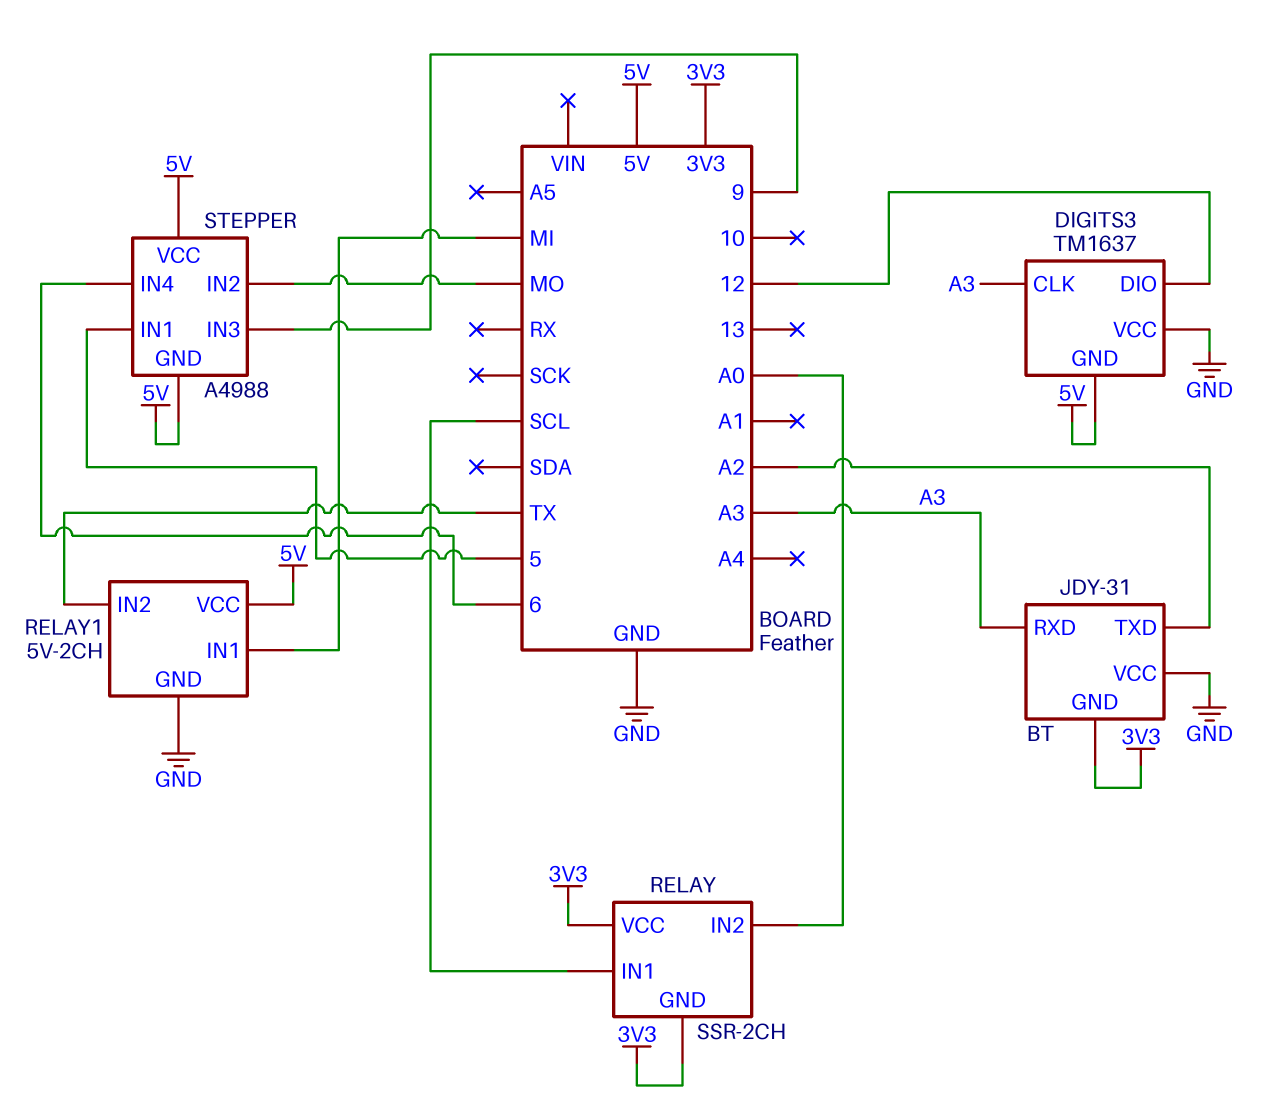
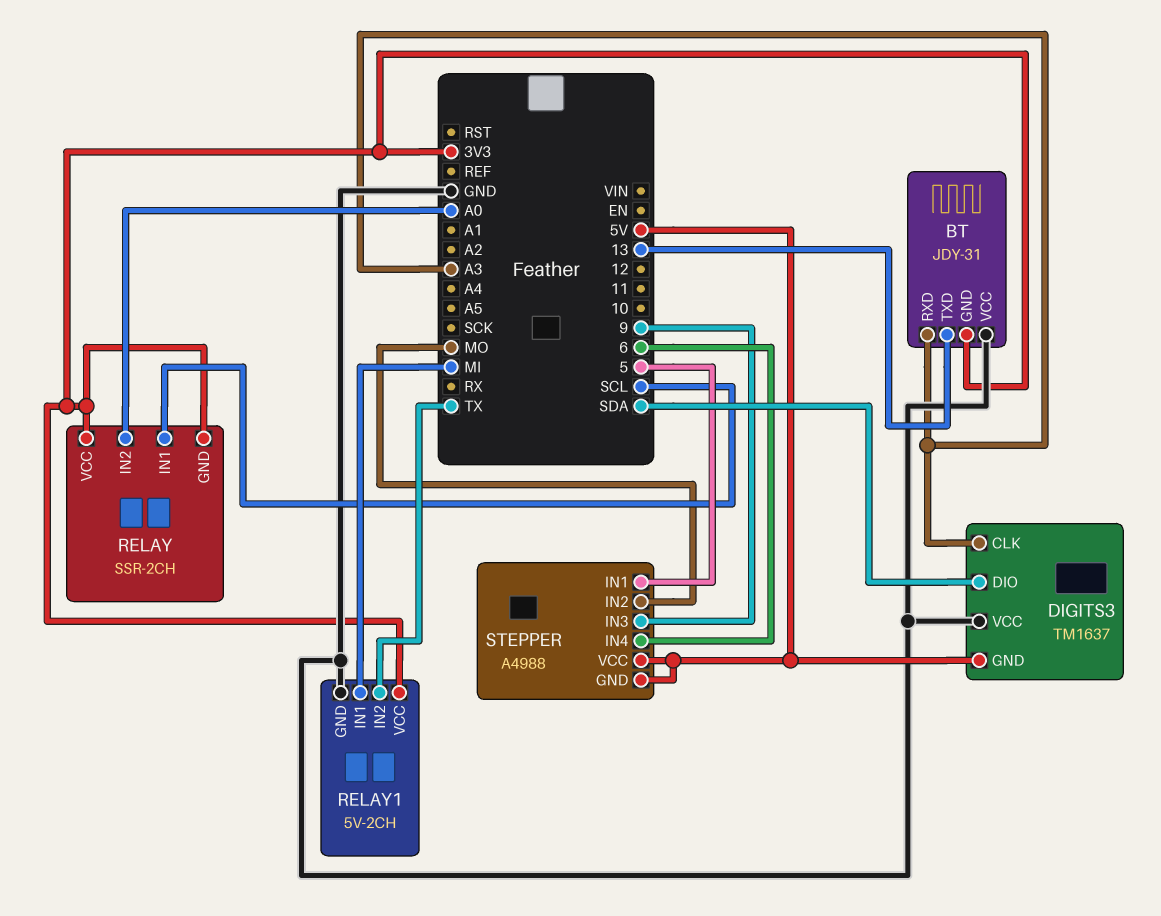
BT pin TXD: A2 -> 13
DIGITS3 pin DIO: 12 -> SDA
RELAY1 pin VCC: 5V -> 3V3

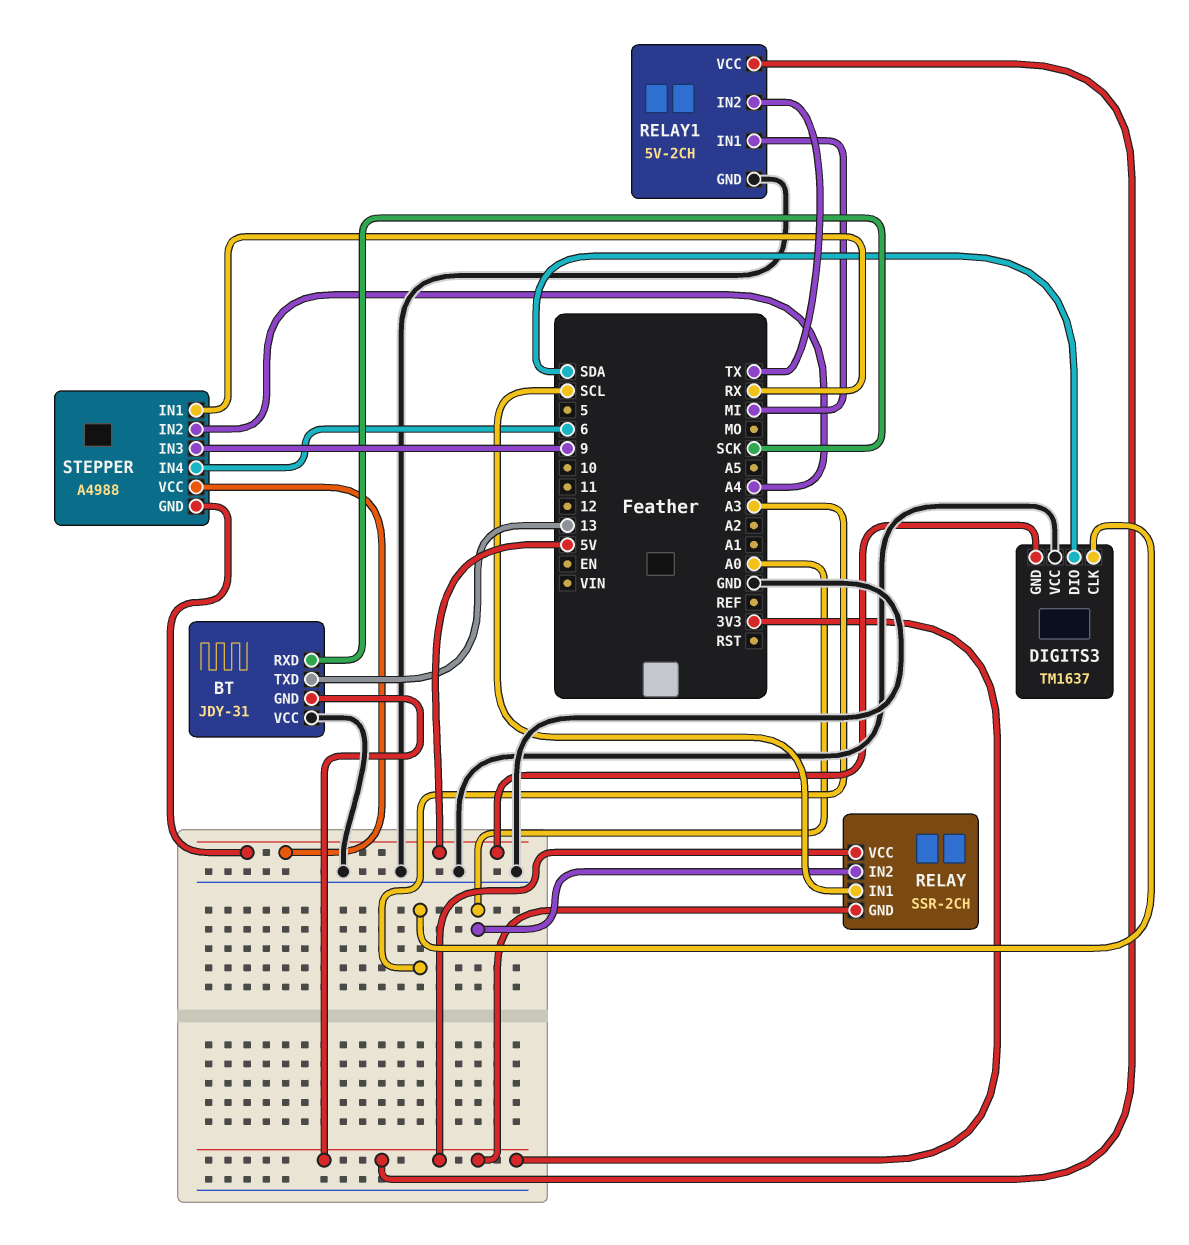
BT pin RXD: A3 -> SCK
STEPPER pin IN1: 5 -> RX
STEPPER pin IN2: MO -> A4

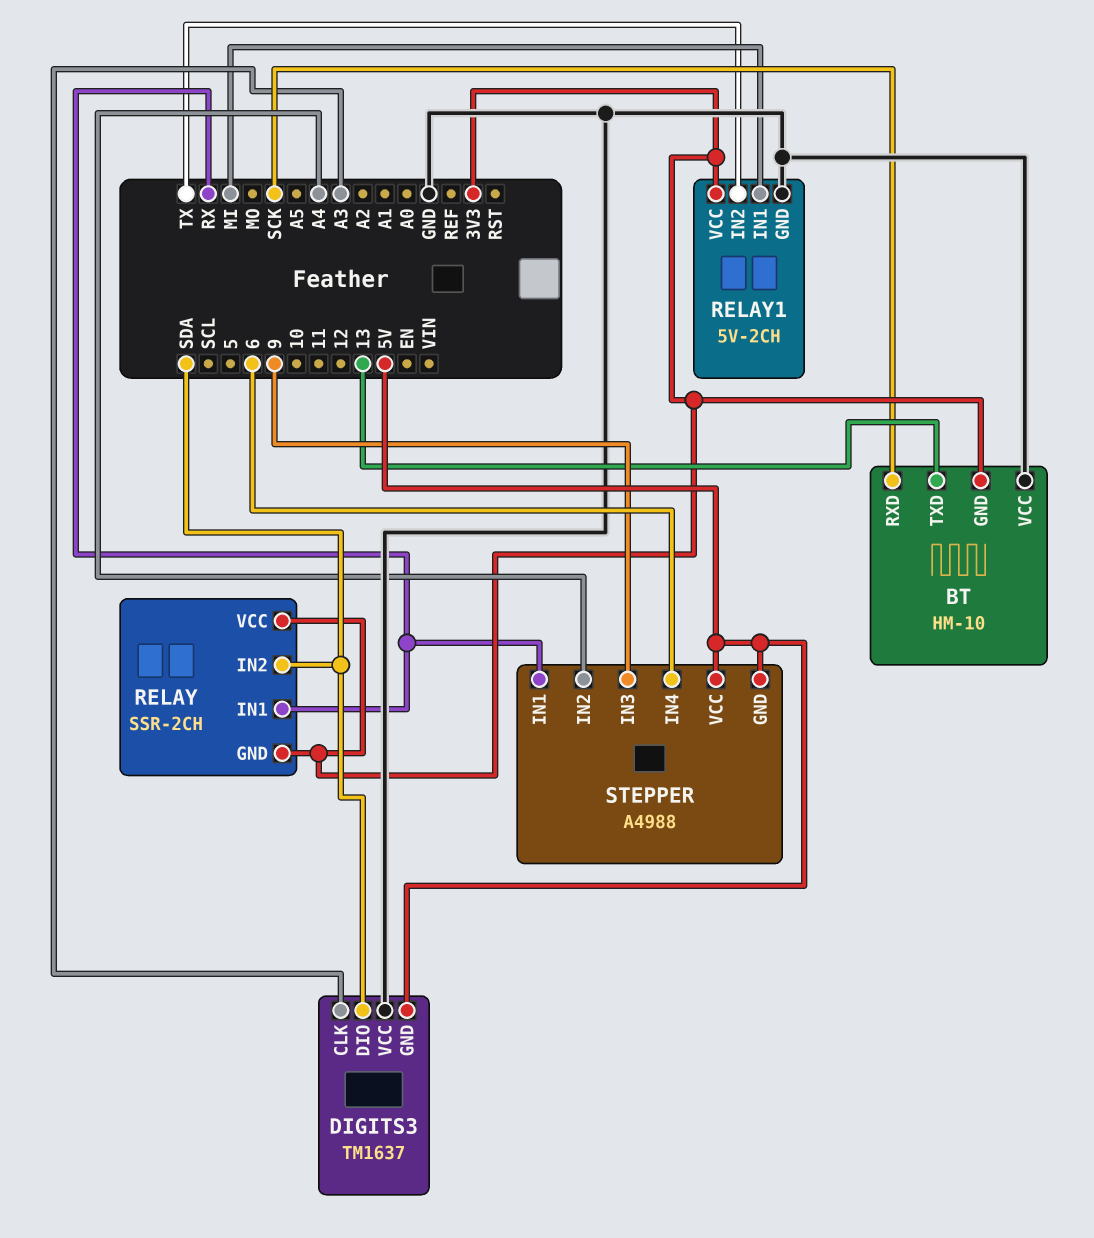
BT: JDY-31 -> HM-10
RELAY pin IN1: SCL -> RX
RELAY pin IN2: A0 -> SDA

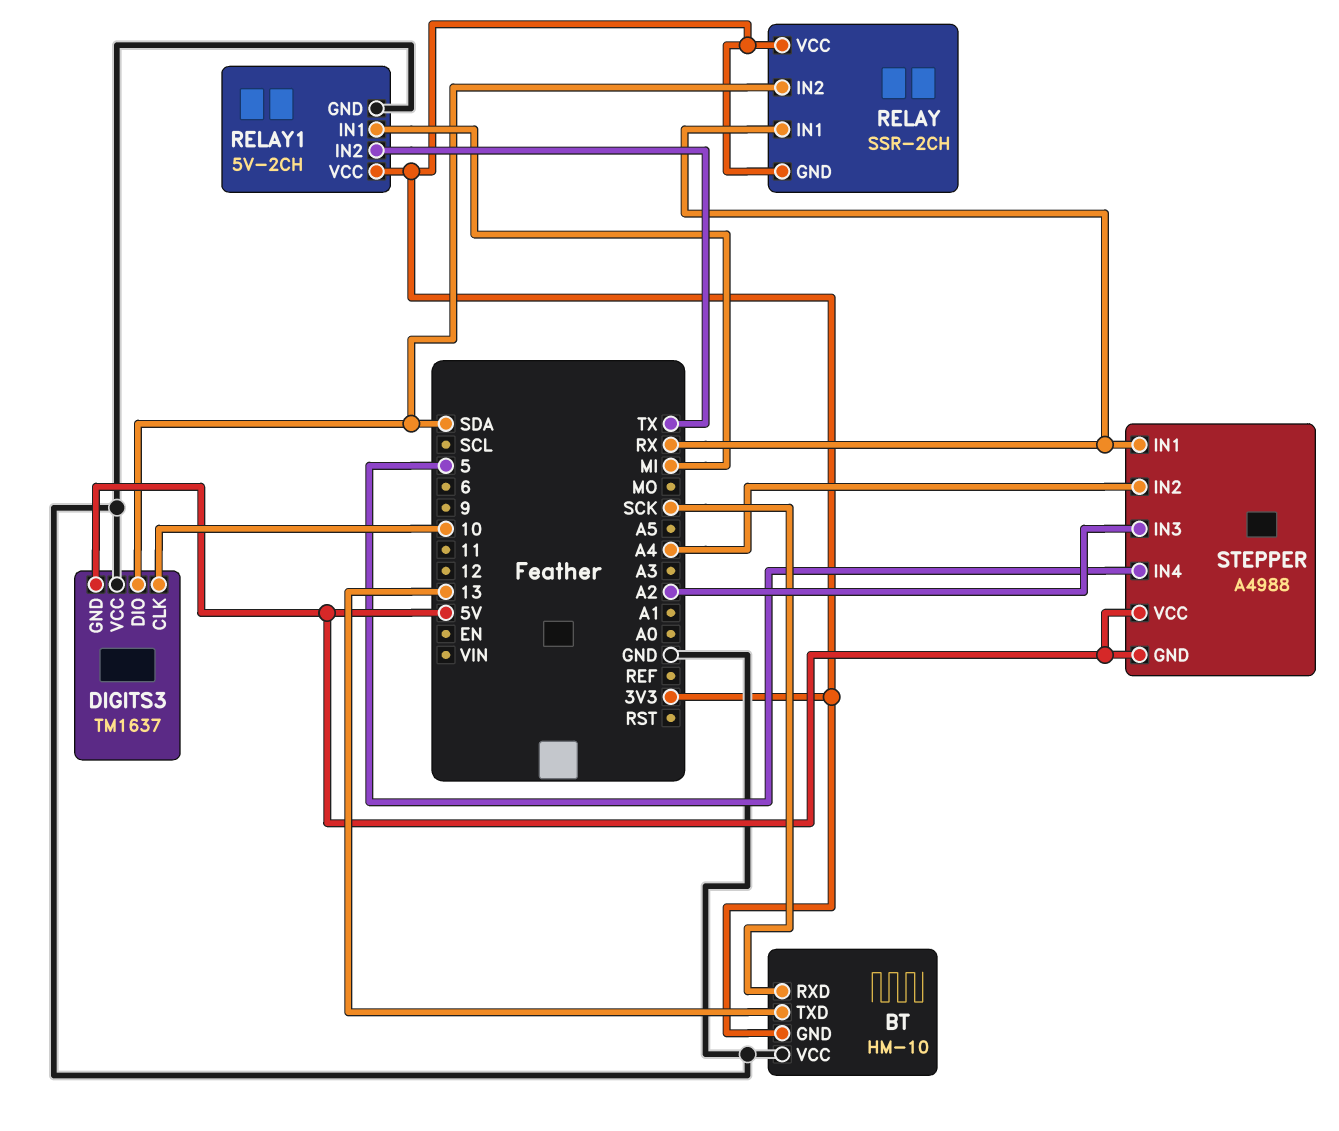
DIGITS3 pin CLK: A3 -> 10
STEPPER pin IN3: 9 -> A2
STEPPER pin IN4: 6 -> 5

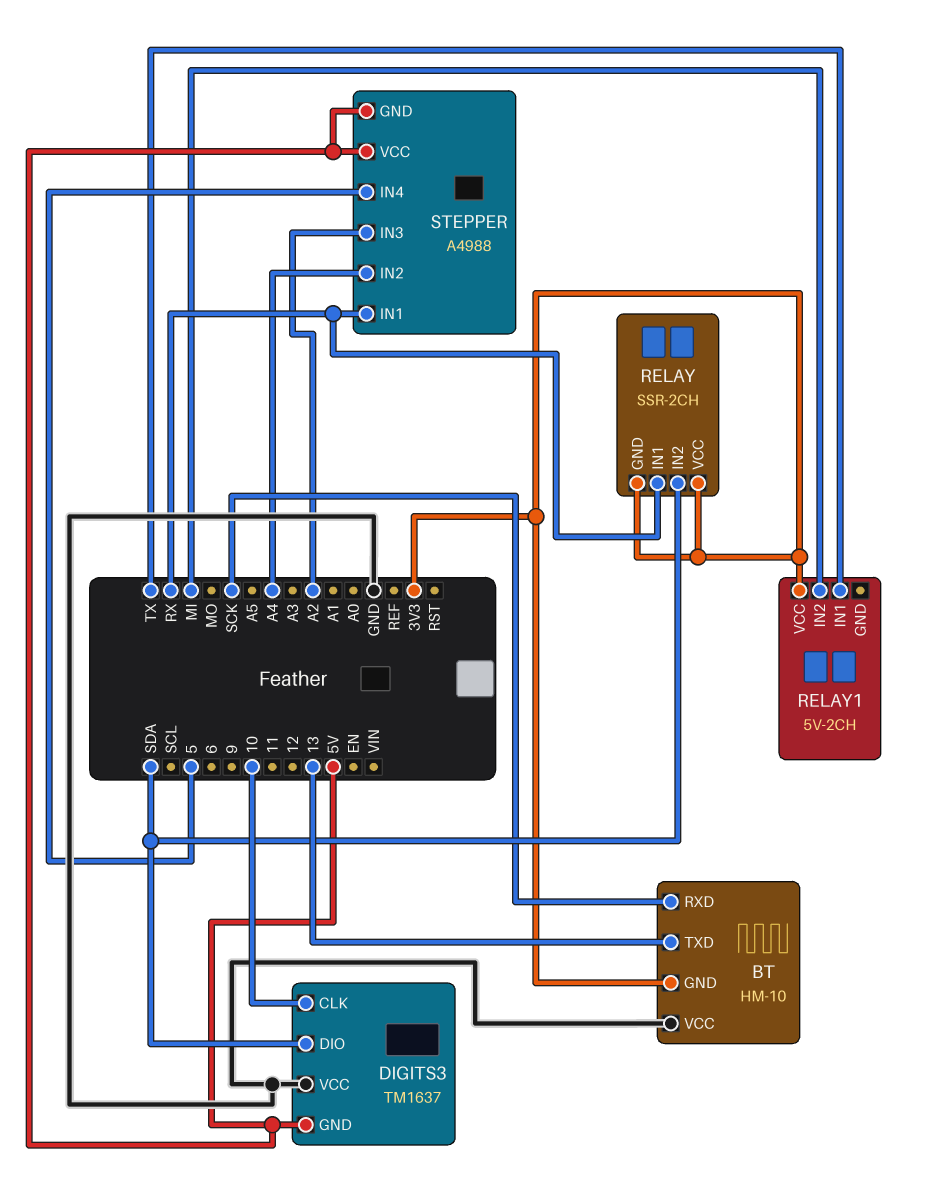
RELAY1 pin GND: GND -> none
RELAY1 pin IN1: MI -> TX
RELAY1 pin IN2: TX -> MI

